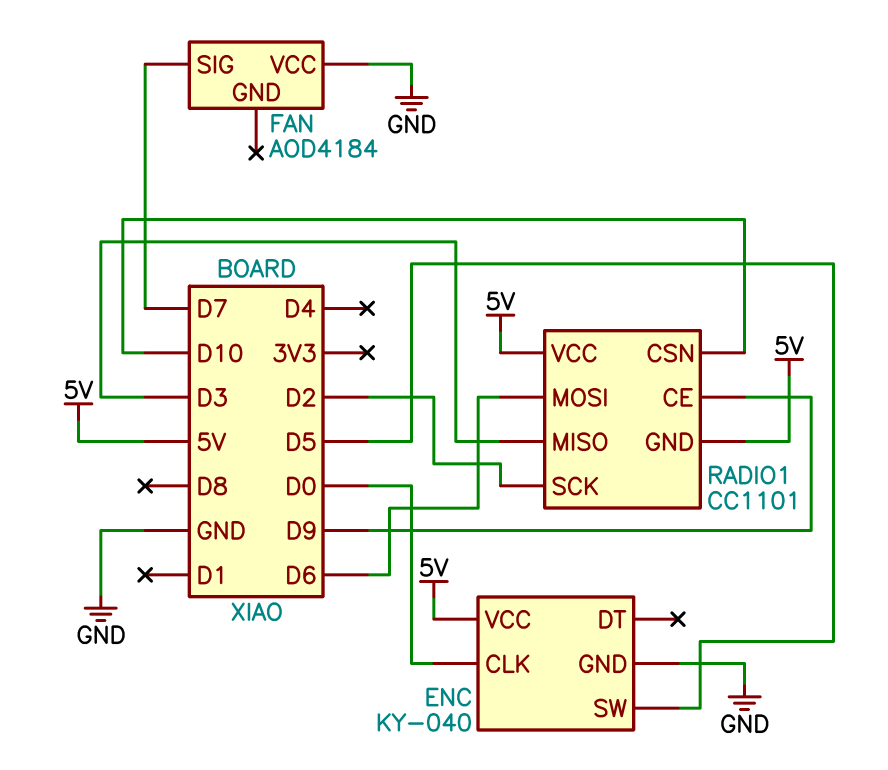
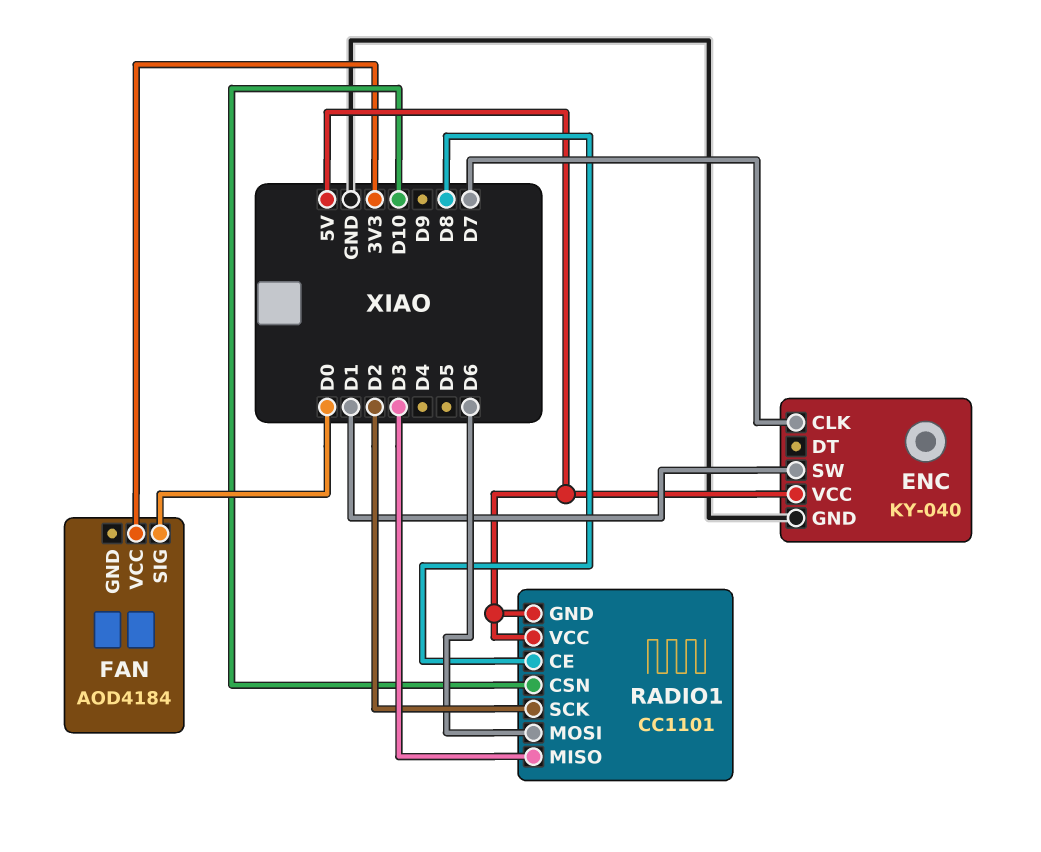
ENC pin CLK: D0 -> D7
ENC pin SW: D5 -> D1
FAN pin SIG: D7 -> D0
FAN pin VCC: GND -> 3V3
RADIO1 pin CE: D9 -> D8

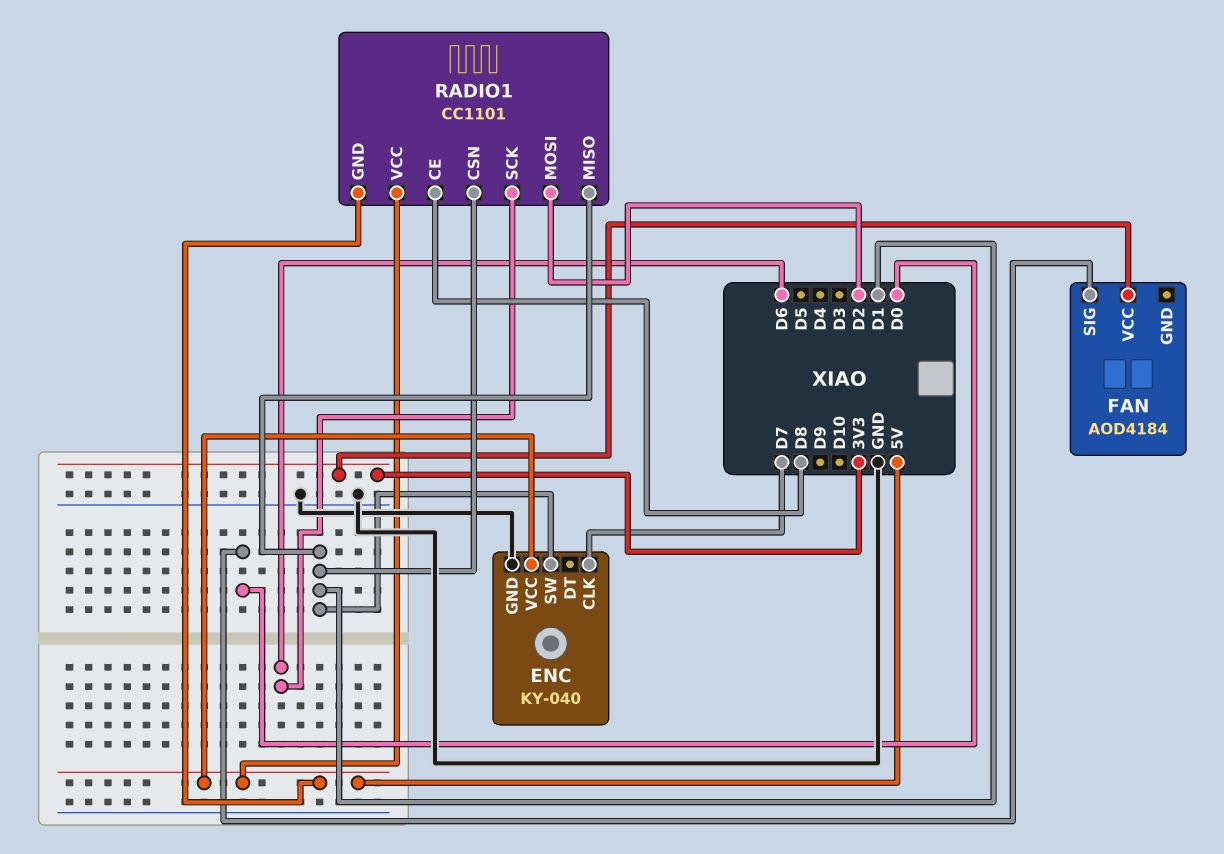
RADIO1 pin CSN: D10 -> D1
RADIO1 pin MISO: D3 -> D1
RADIO1 pin MOSI: D6 -> D2
RADIO1 pin SCK: D2 -> D6

